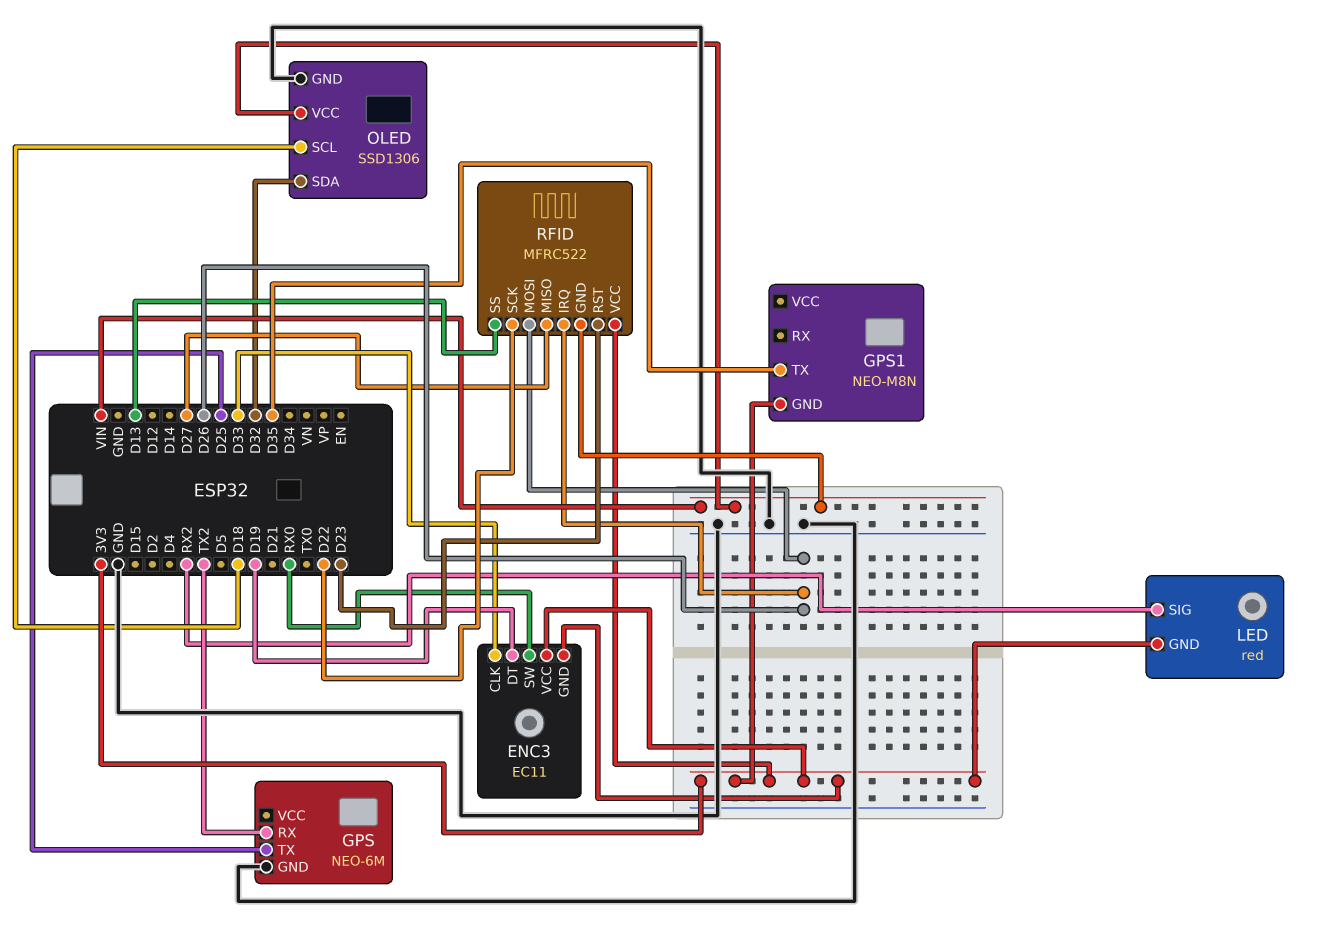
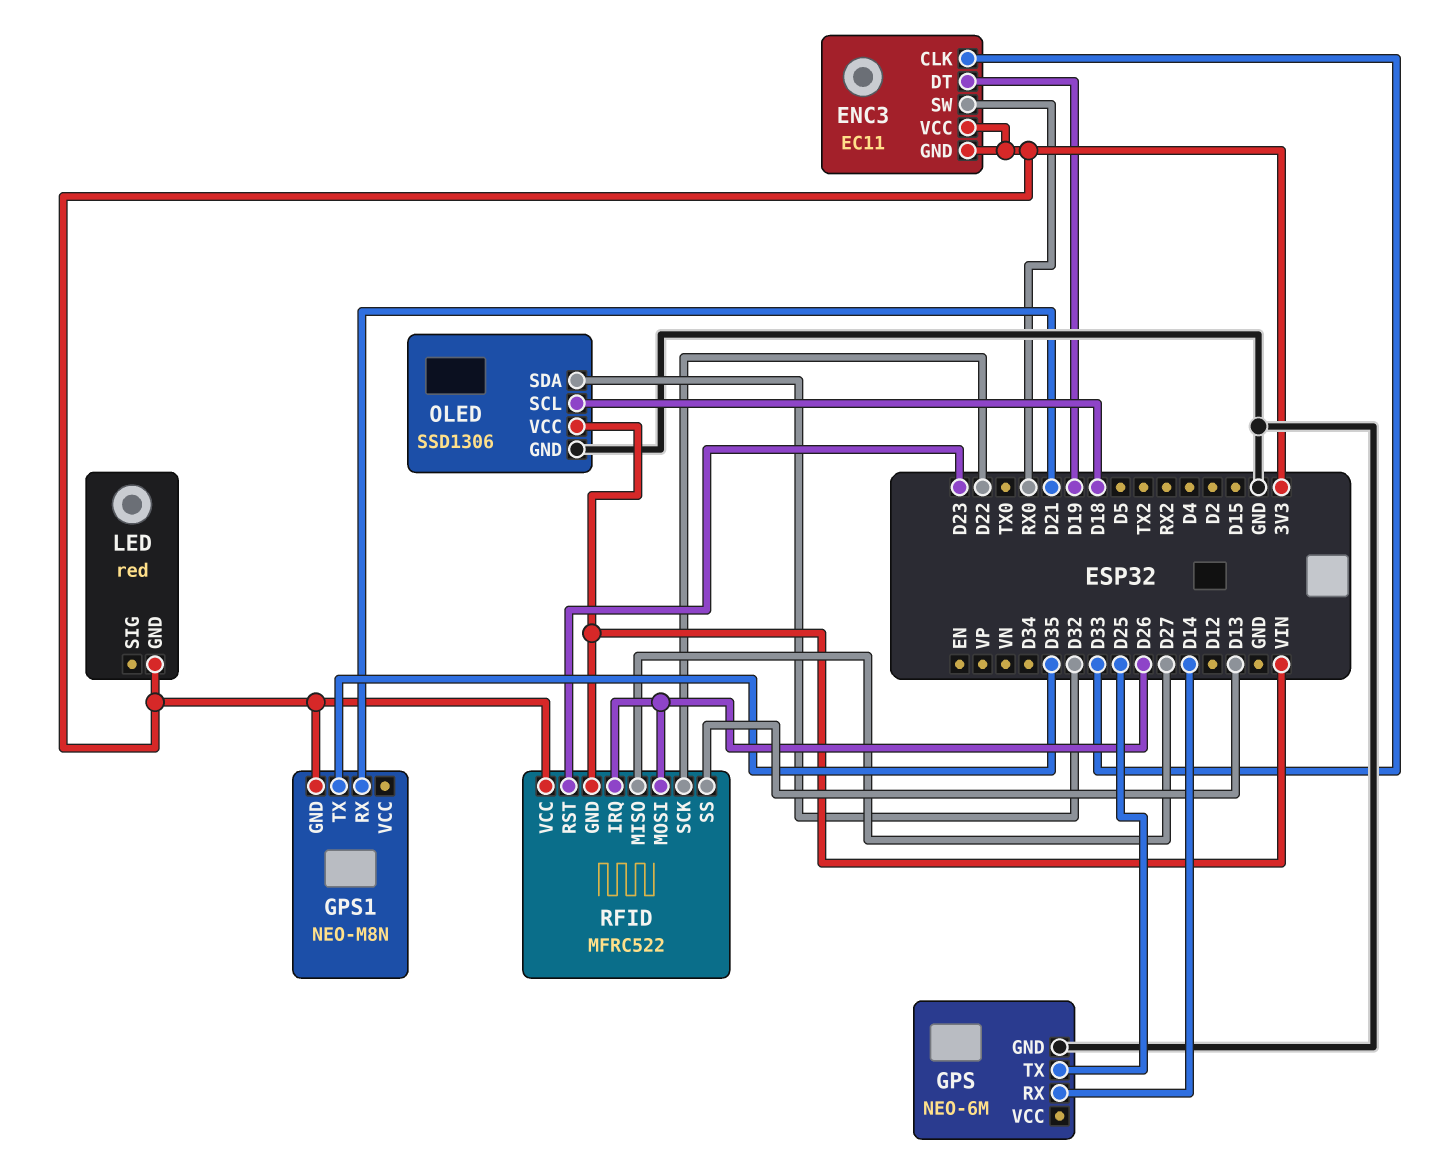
GPS pin RX: TX2 -> D14
GPS1 pin RX: none -> D21
LED pin SIG: RX2 -> none

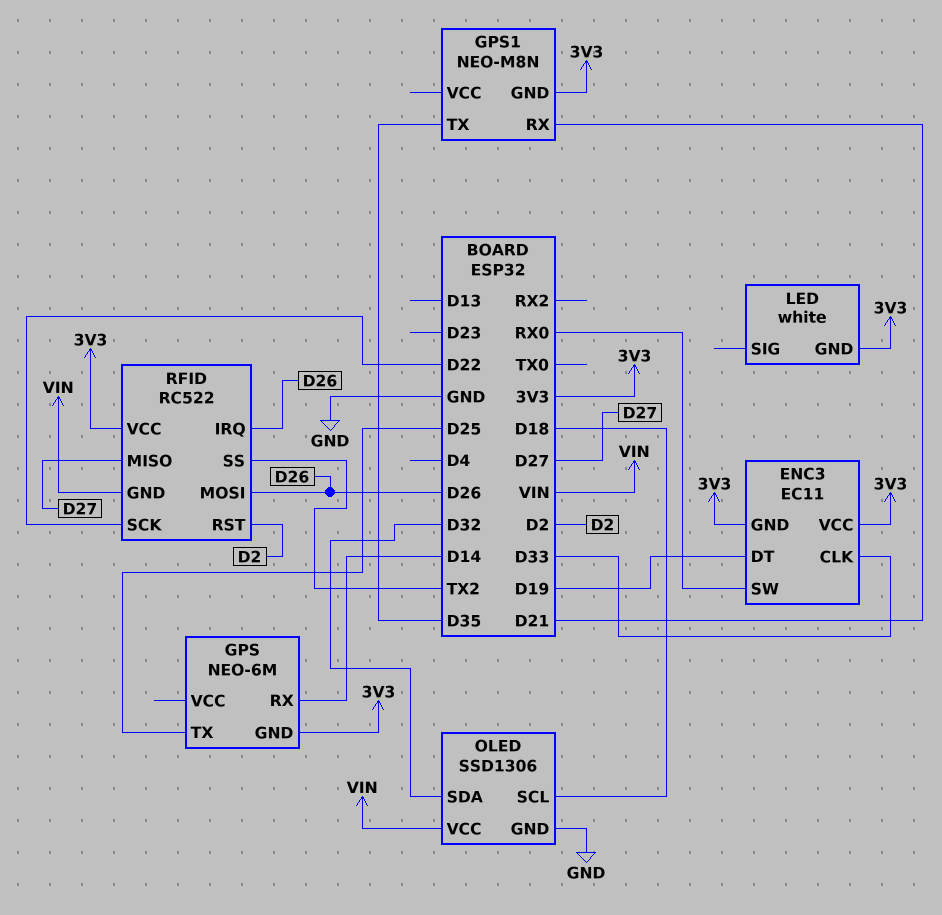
GPS pin GND: GND -> 3V3
LED: red -> white
RFID: MFRC522 -> RC522
RFID pin RST: D23 -> D2
RFID pin SS: D13 -> TX2

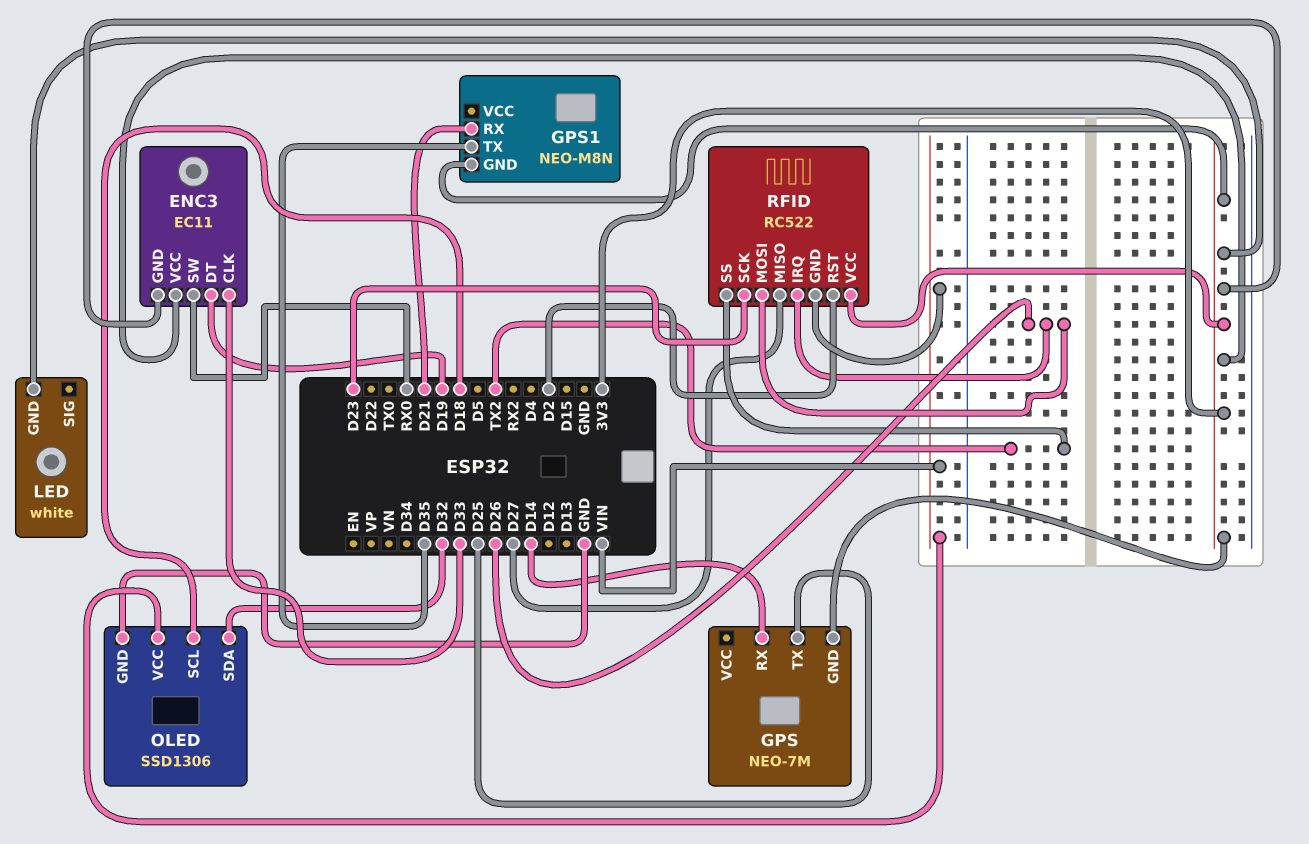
GPS: NEO-6M -> NEO-7M
RFID pin SCK: D22 -> D23

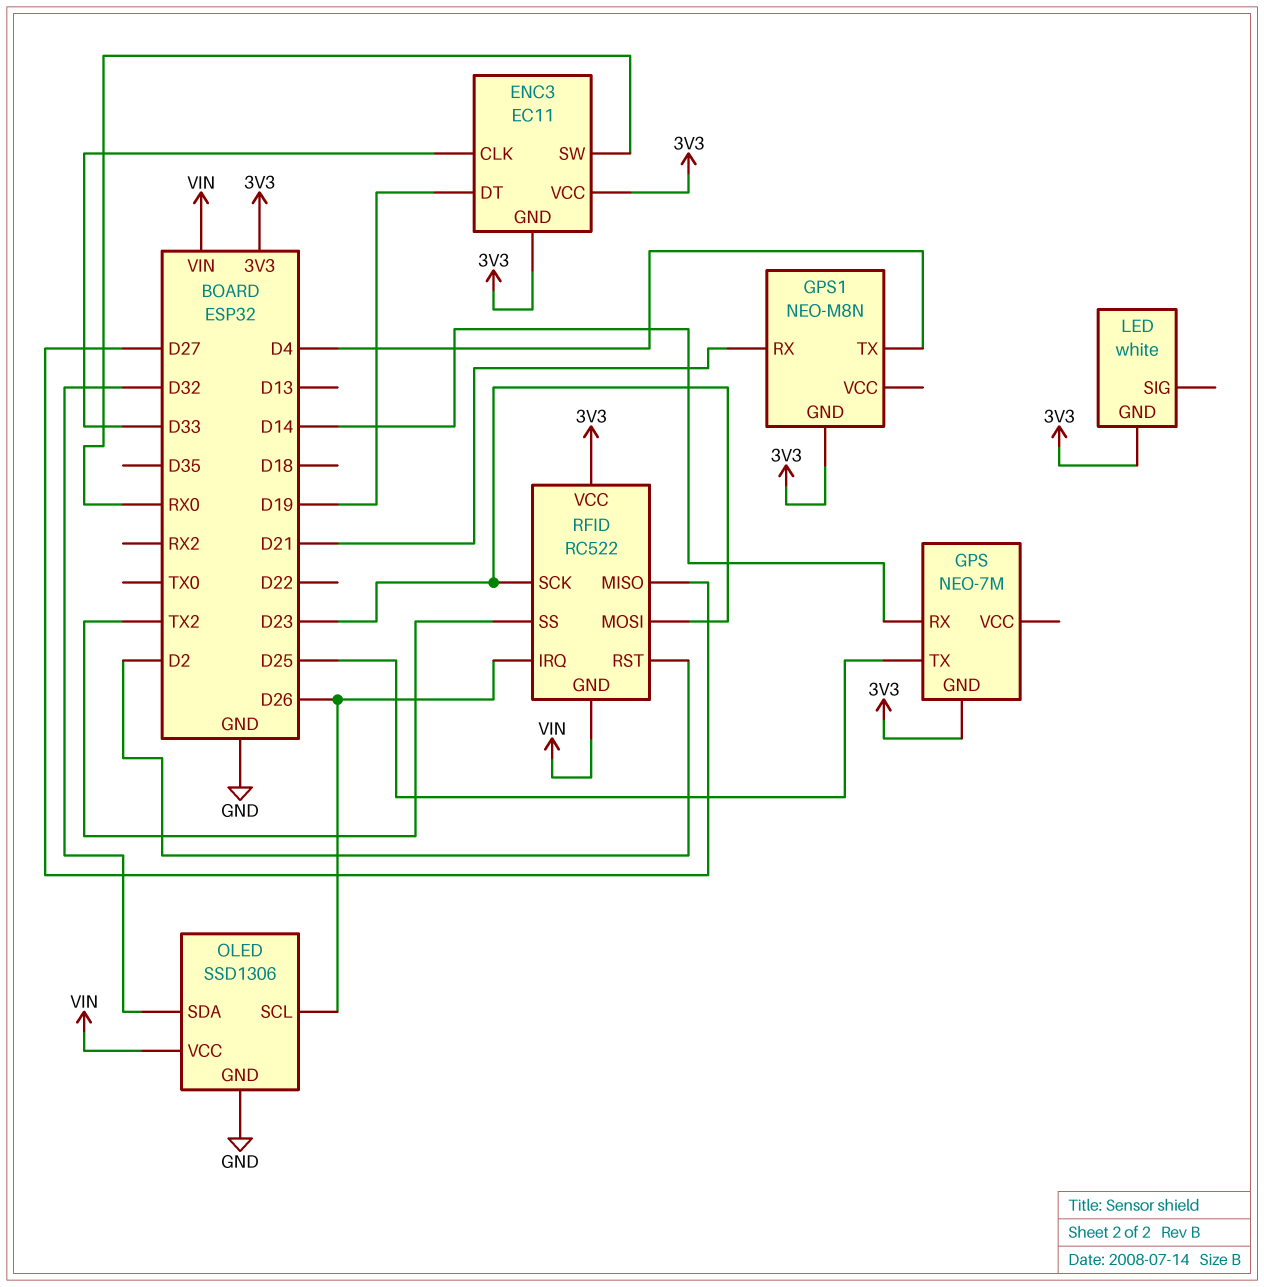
GPS1 pin TX: D35 -> D4
OLED pin SCL: D18 -> D26
RFID pin MOSI: D26 -> D23

